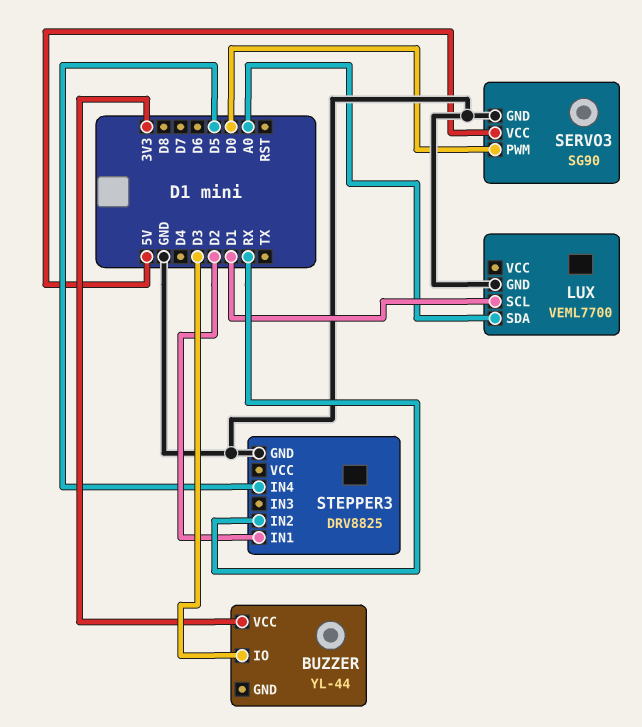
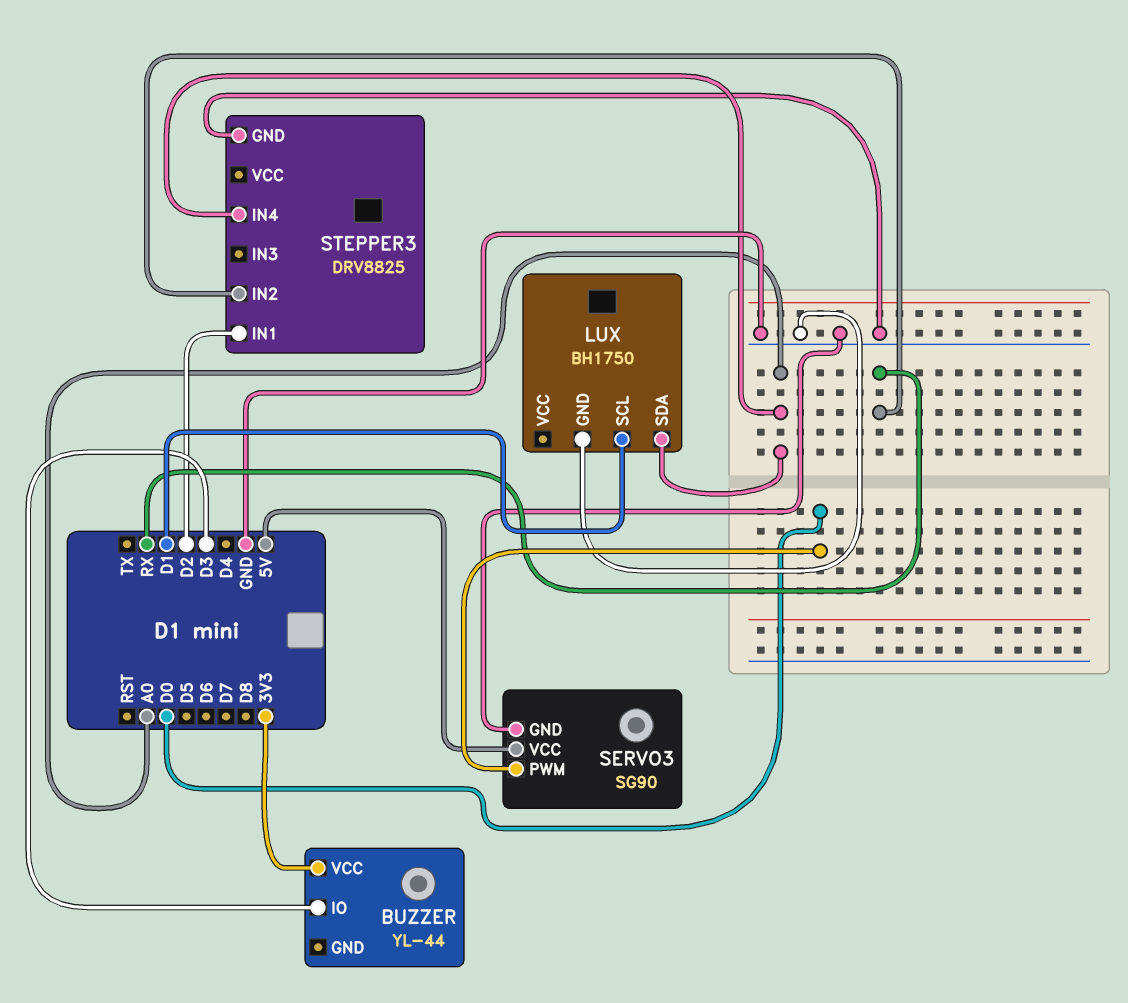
LUX: VEML7700 -> BH1750
STEPPER3 pin IN4: D5 -> A0

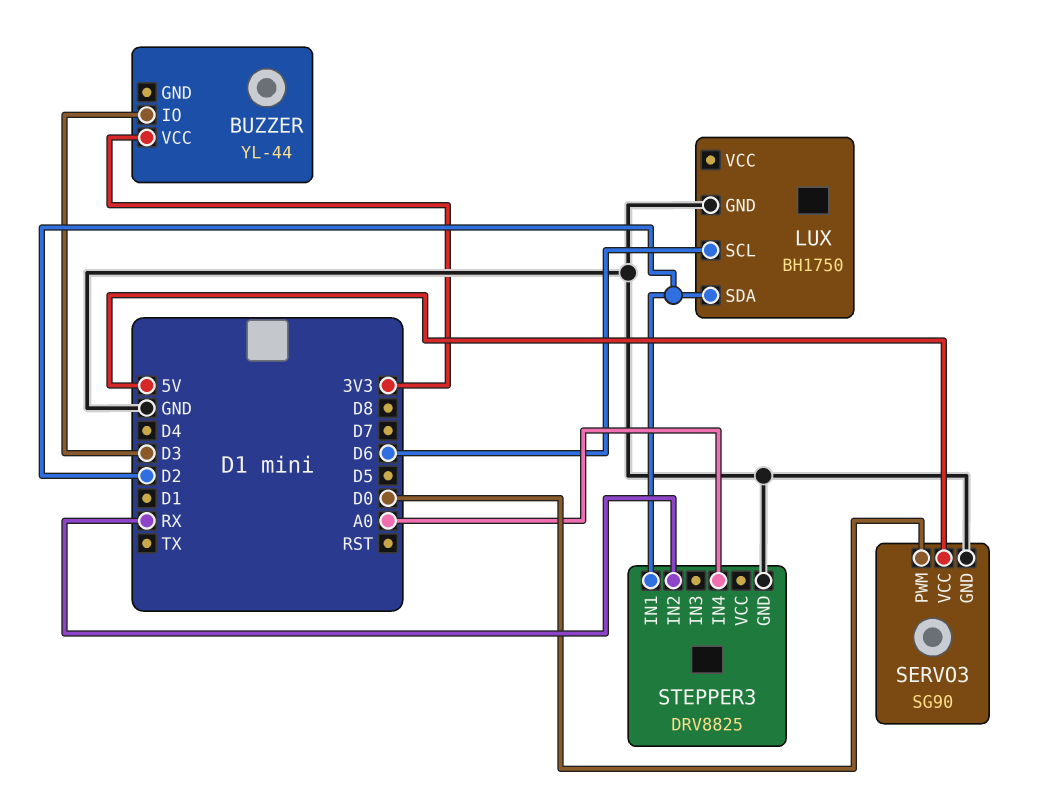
LUX pin SCL: D1 -> D6
LUX pin SDA: A0 -> D2

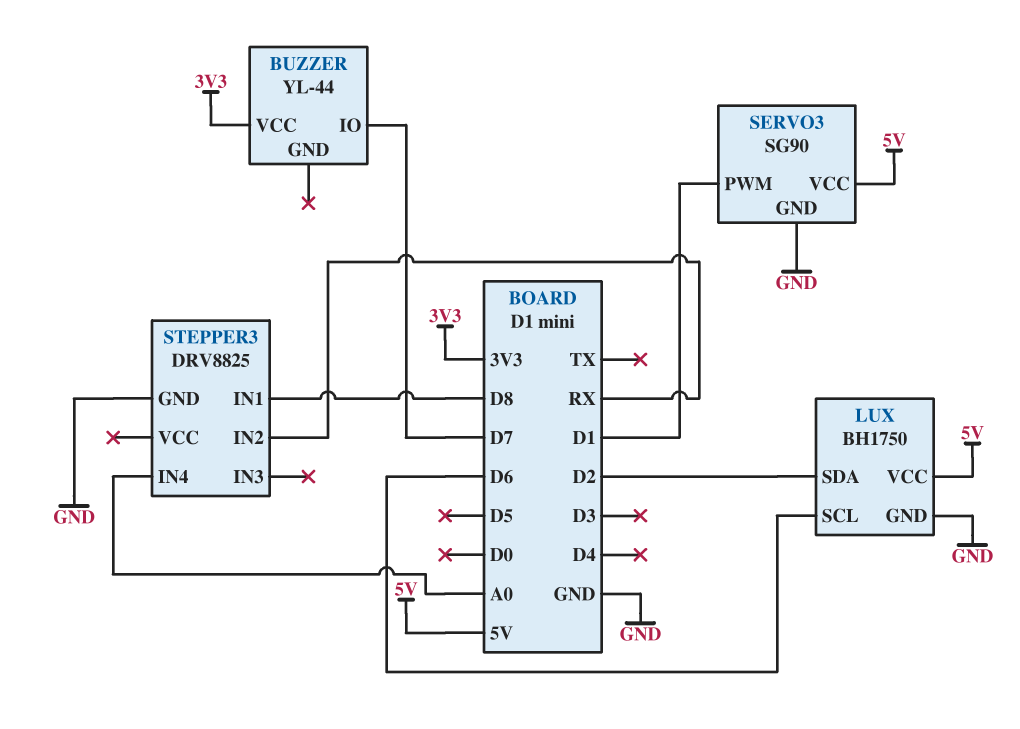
BUZZER pin IO: D3 -> D7
LUX pin VCC: none -> 5V
SERVO3 pin PWM: D0 -> D1
STEPPER3 pin IN1: D2 -> D8

